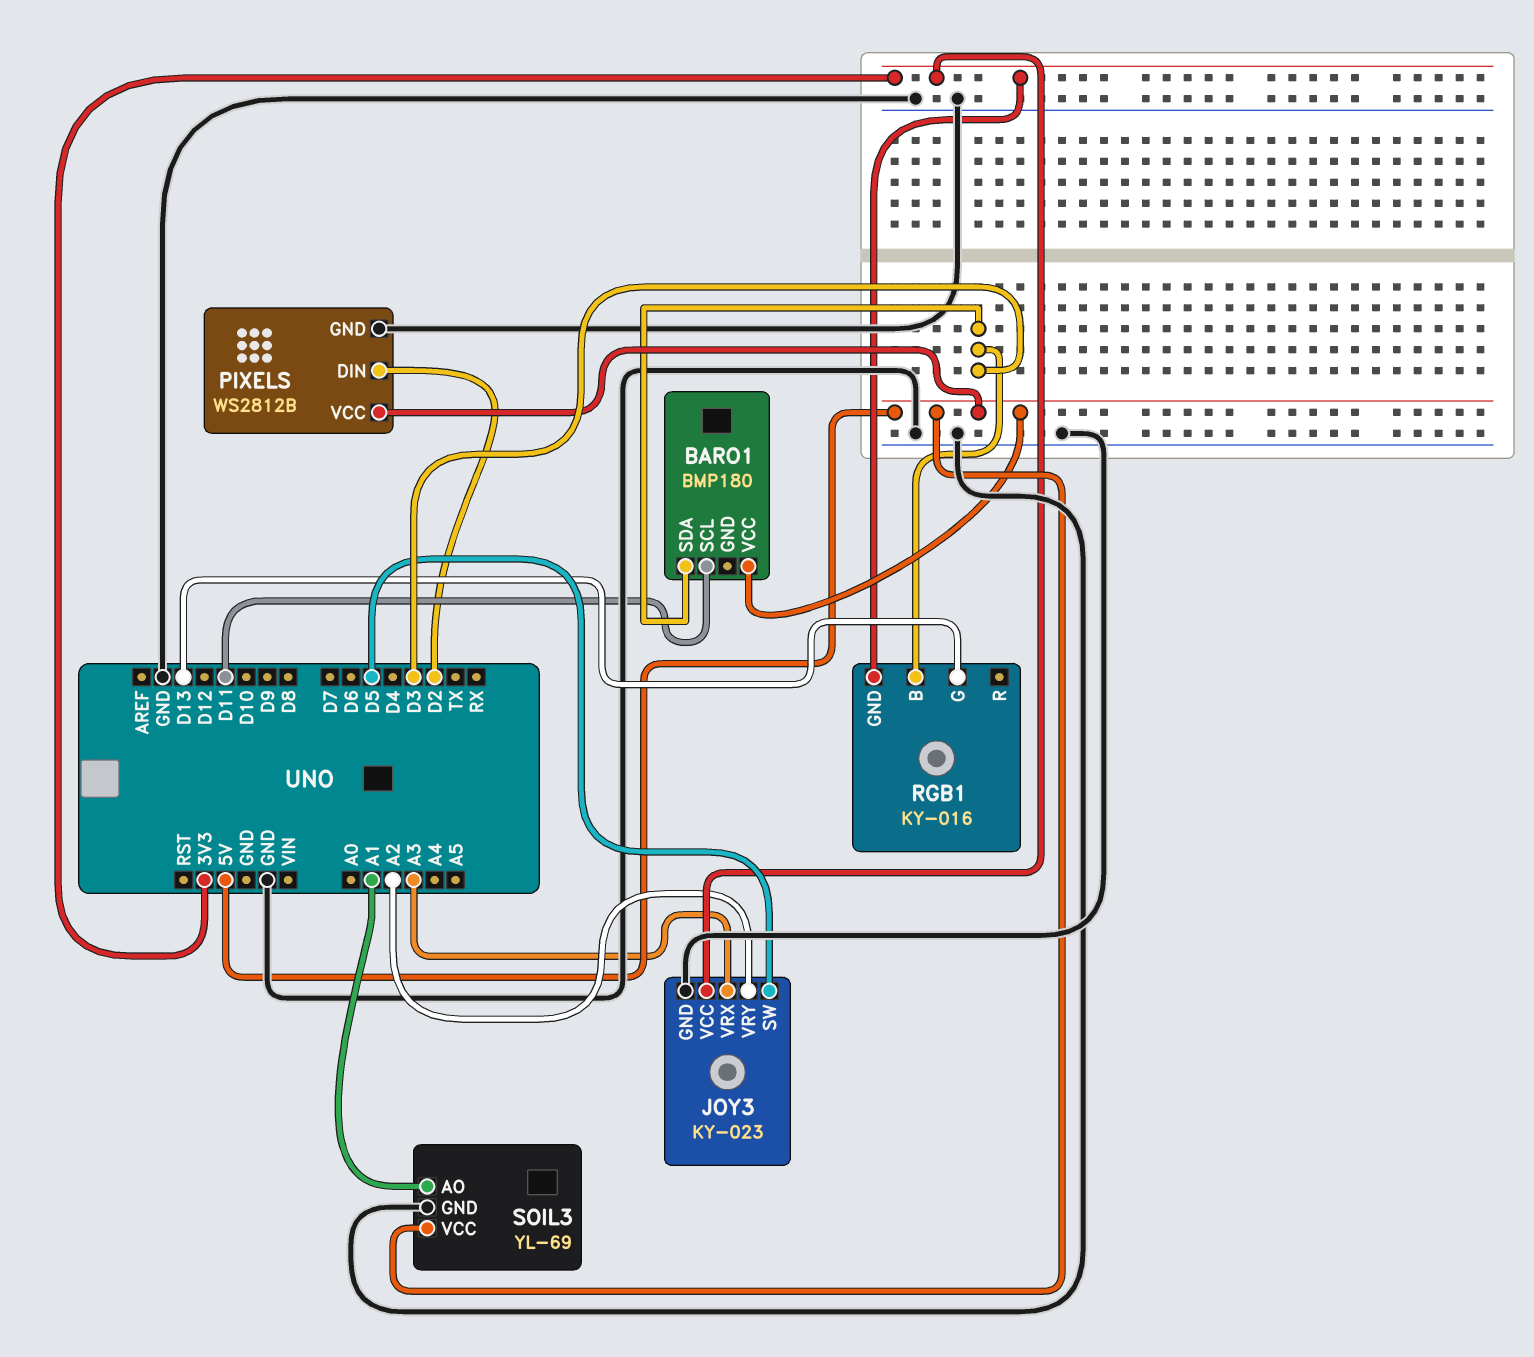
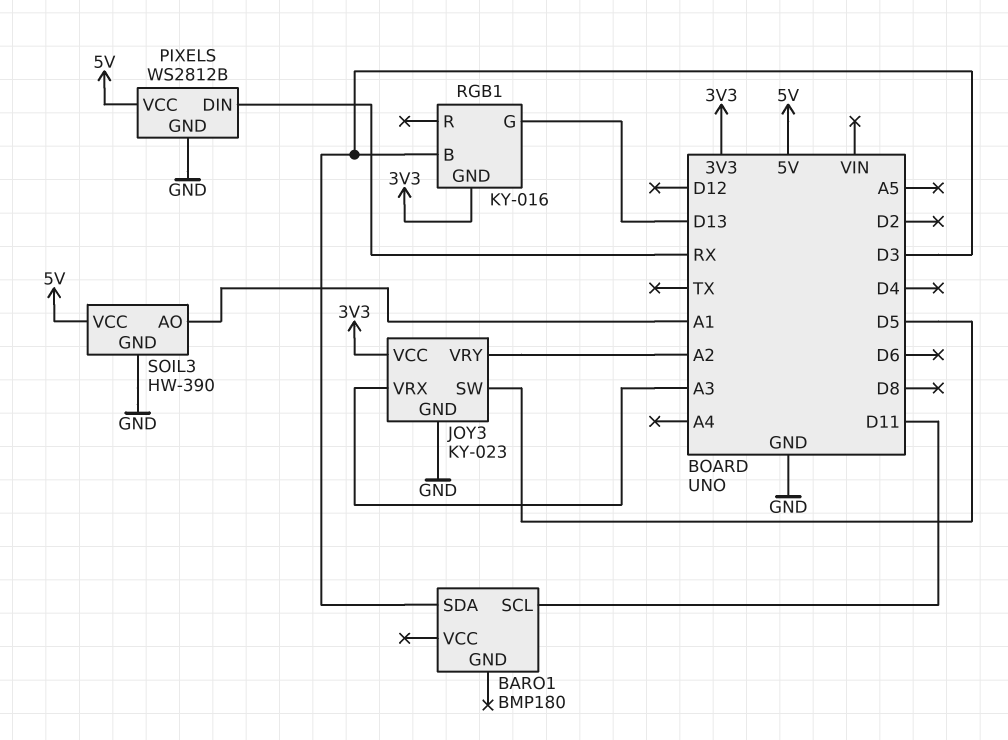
BARO1 pin VCC: 5V -> none
PIXELS pin DIN: D2 -> RX
SOIL3: YL-69 -> HW-390

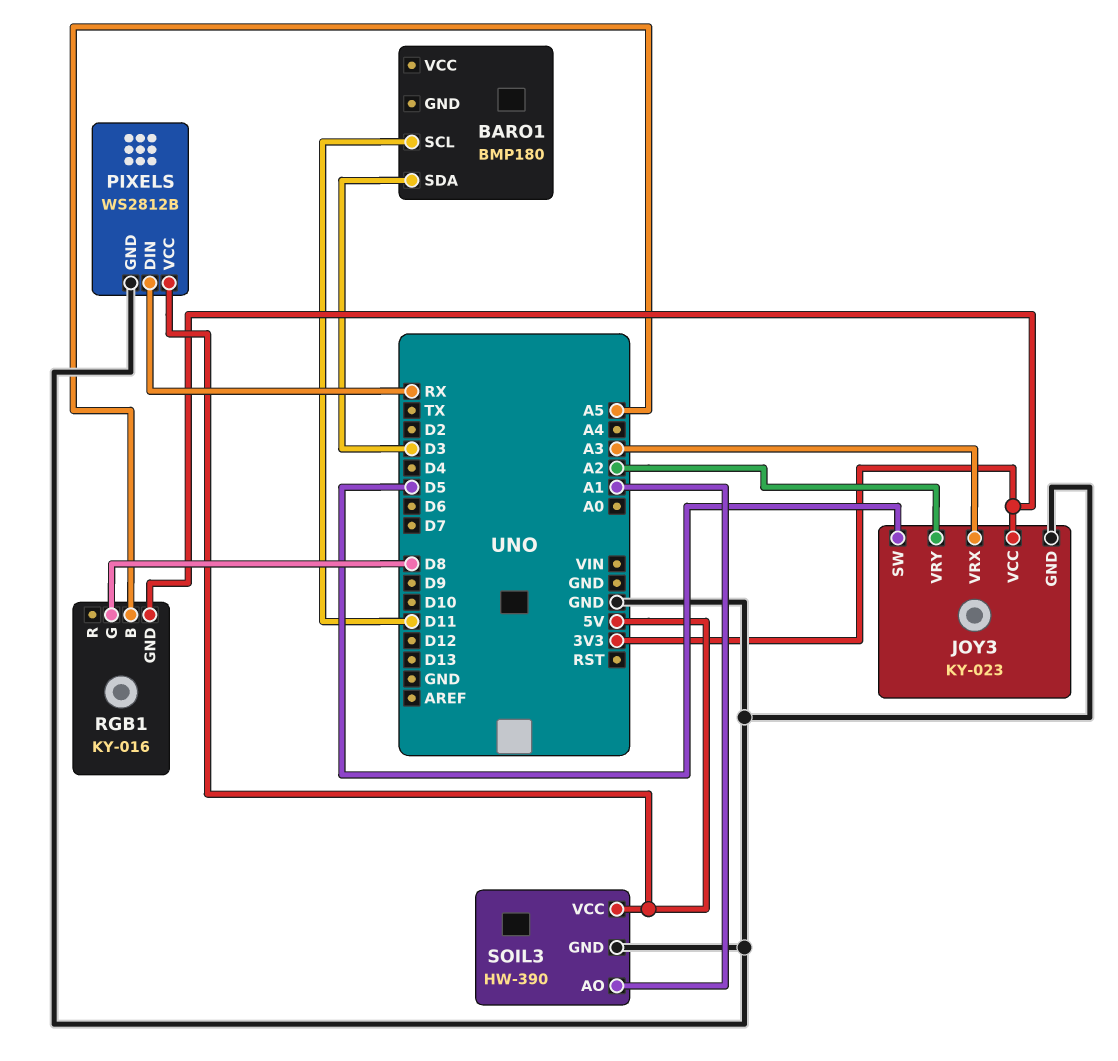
RGB1 pin B: D3 -> A5
RGB1 pin G: D13 -> D8

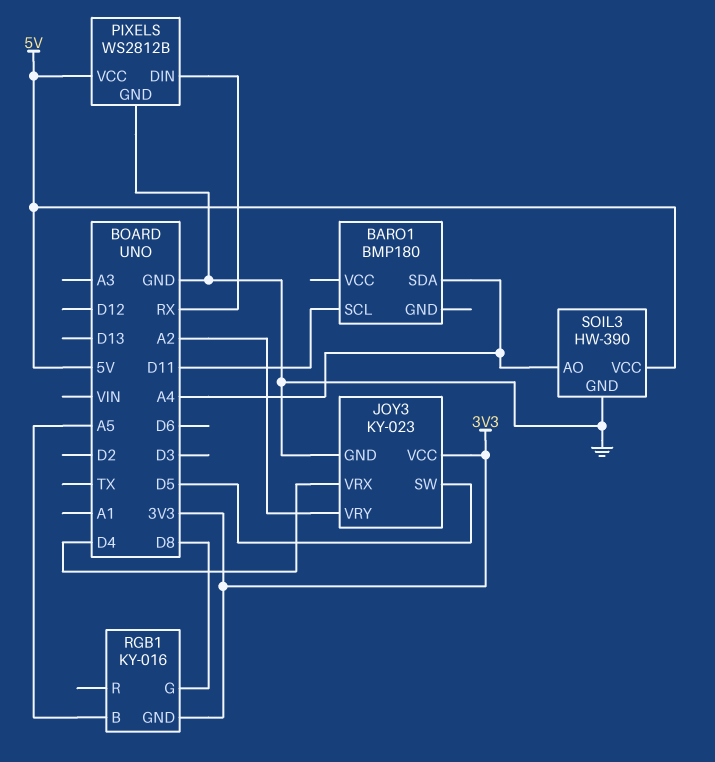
BARO1 pin SDA: D3 -> A4
JOY3 pin VRX: A3 -> D4
SOIL3 pin AO: A1 -> A4

